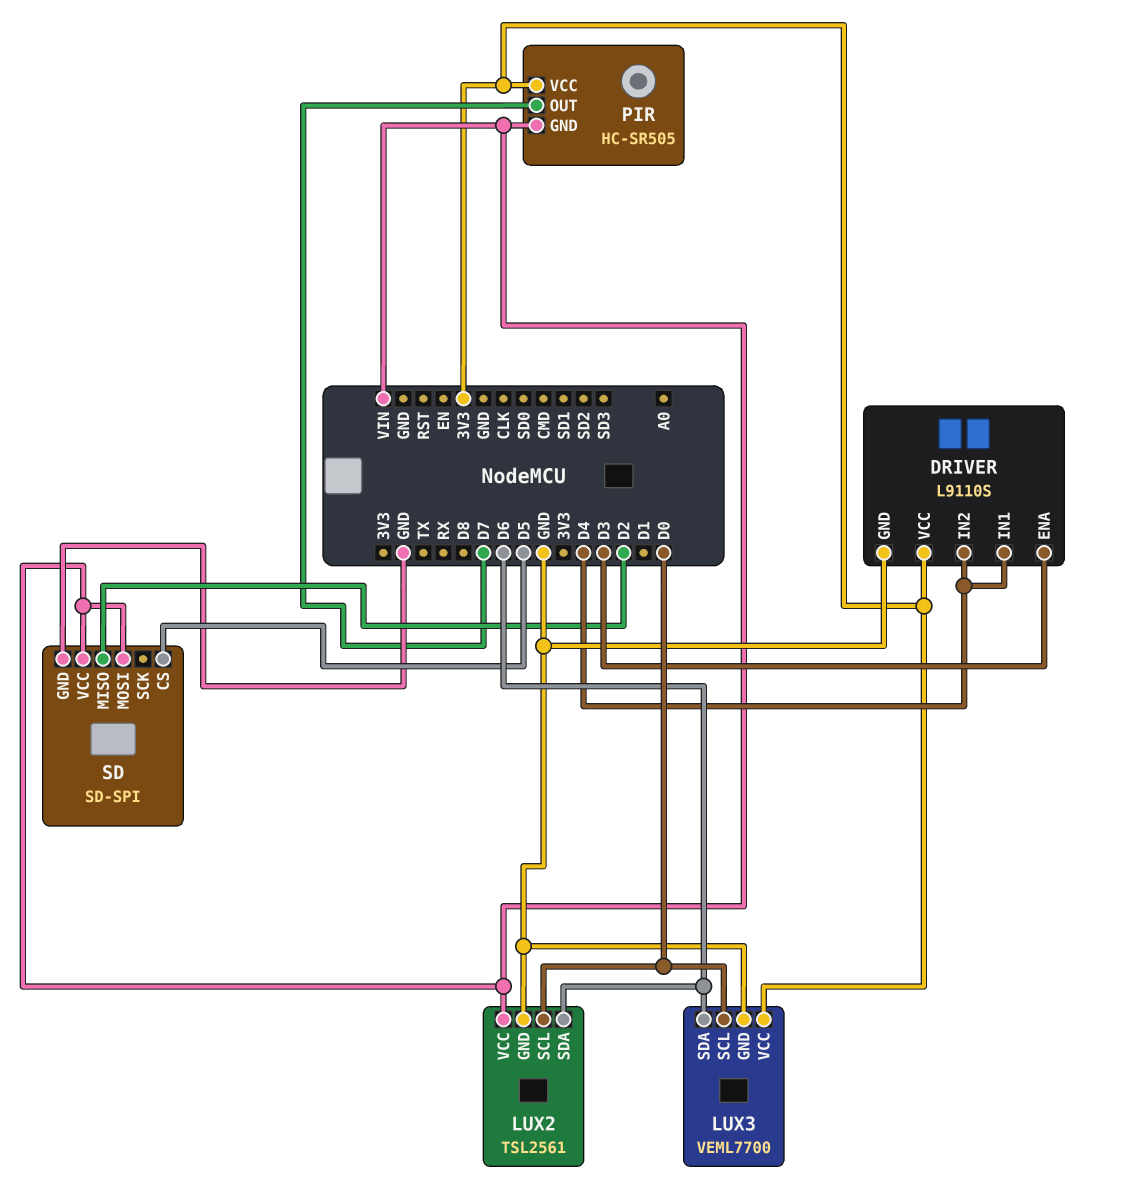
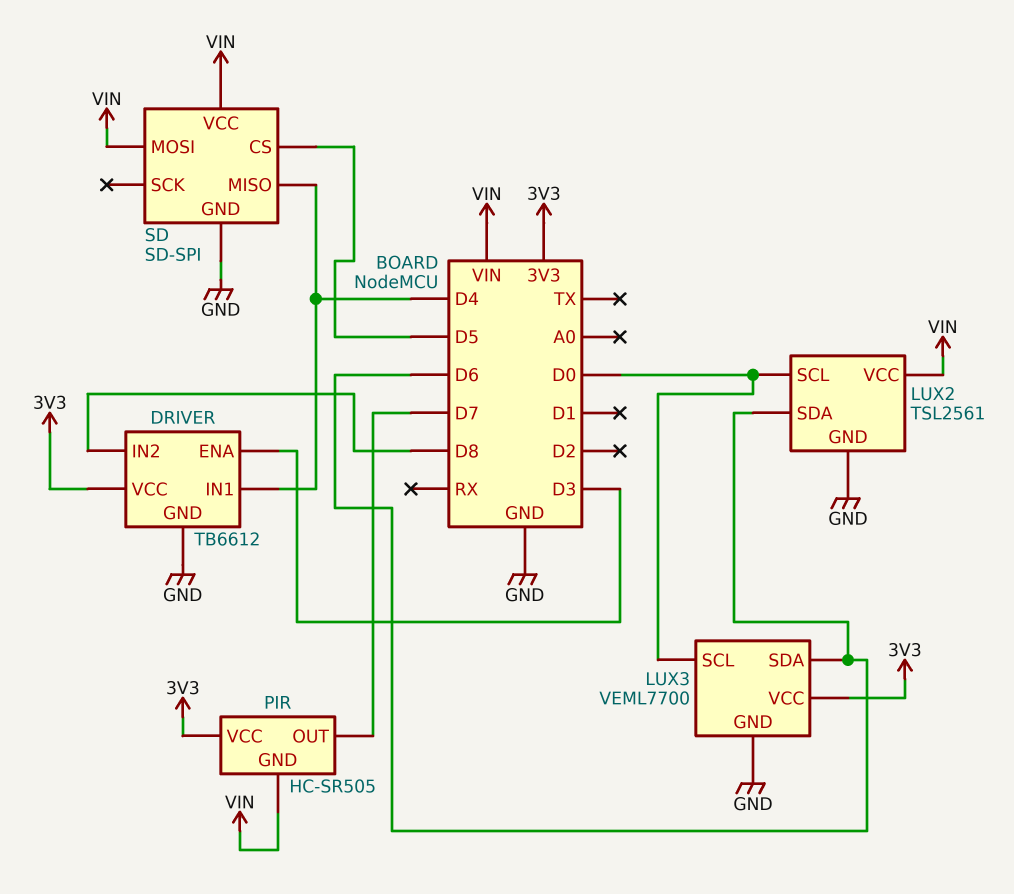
DRIVER: L9110S -> TB6612
DRIVER pin IN2: D4 -> D8
SD pin MISO: D2 -> D4

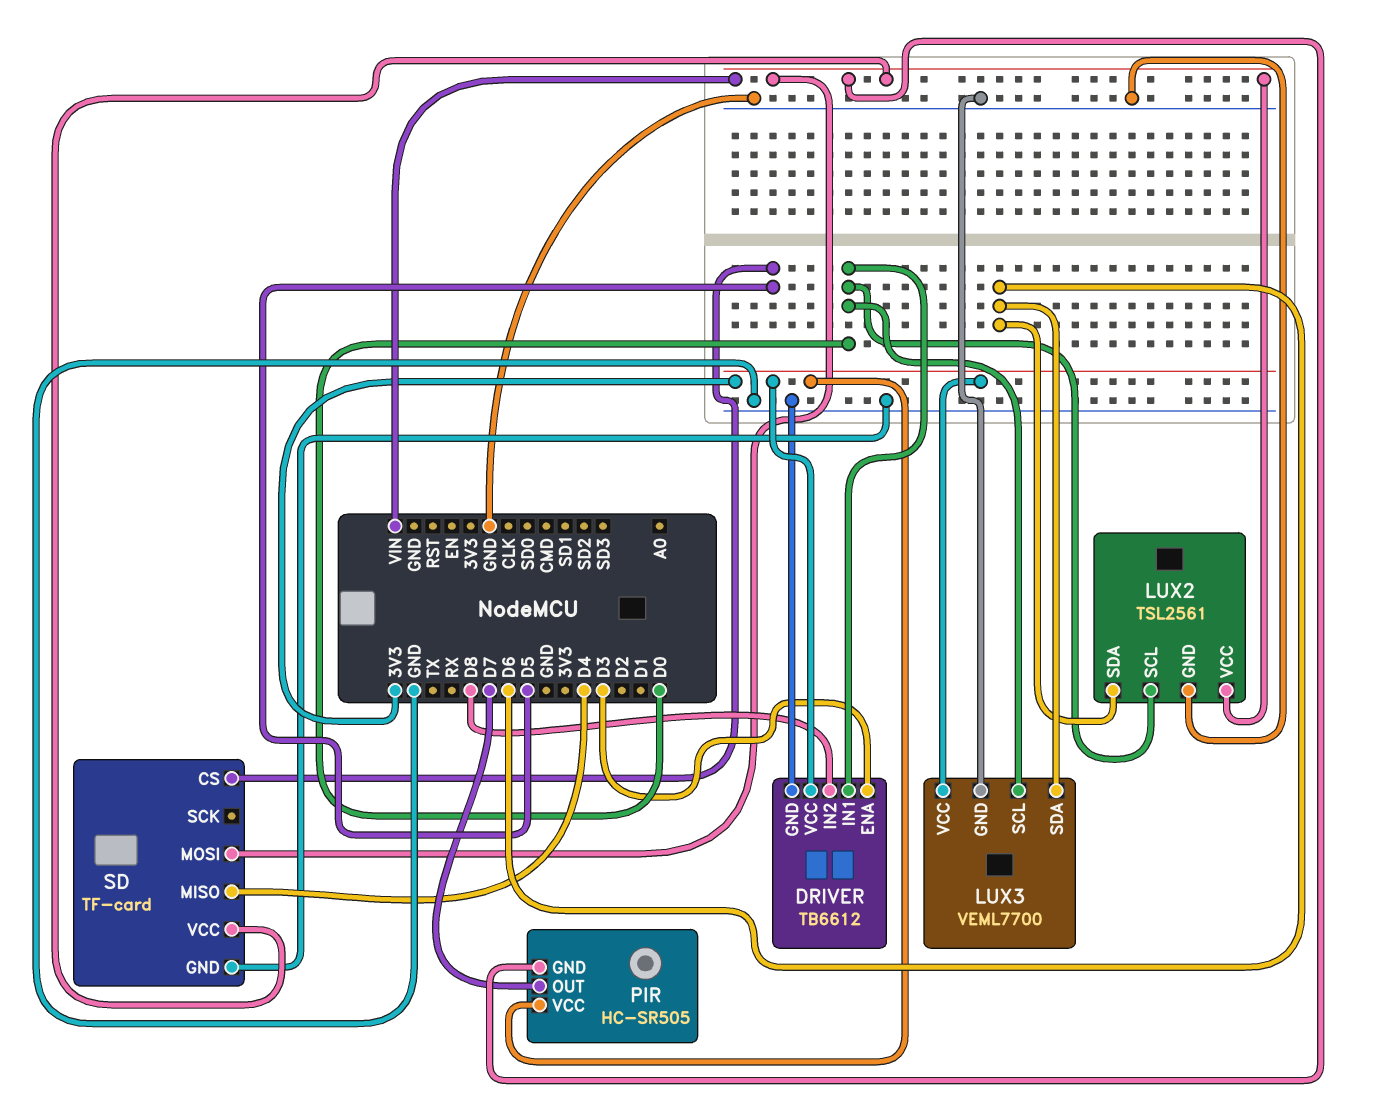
DRIVER pin IN1: D4 -> D0
SD: SD-SPI -> TF-card

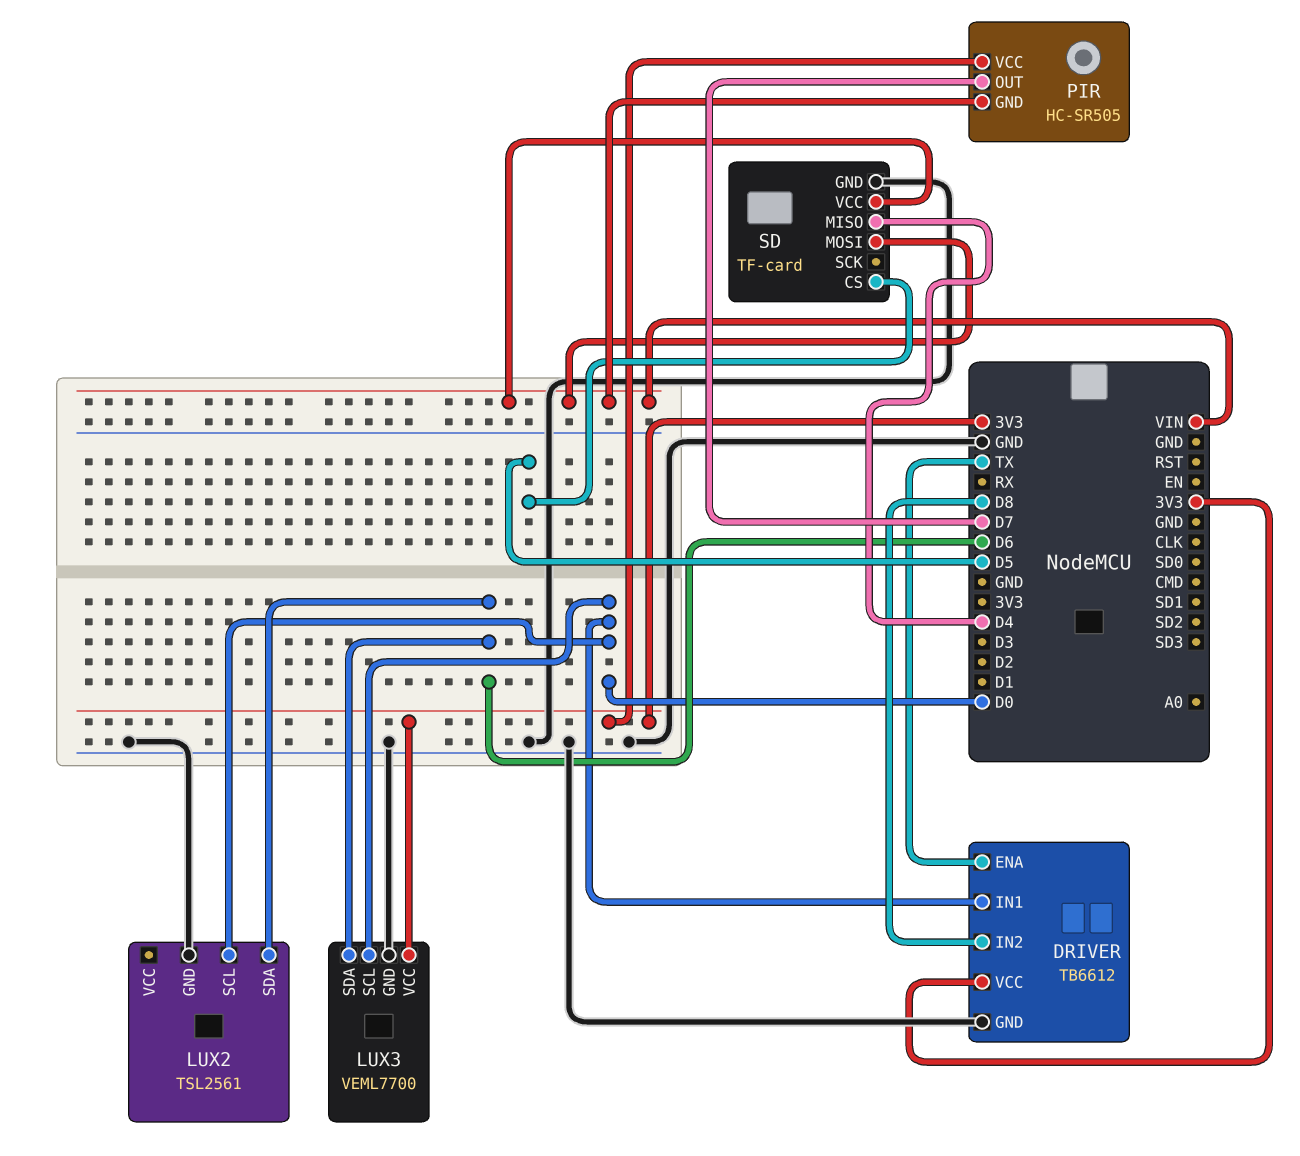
DRIVER pin ENA: D3 -> TX
LUX2 pin VCC: VIN -> none

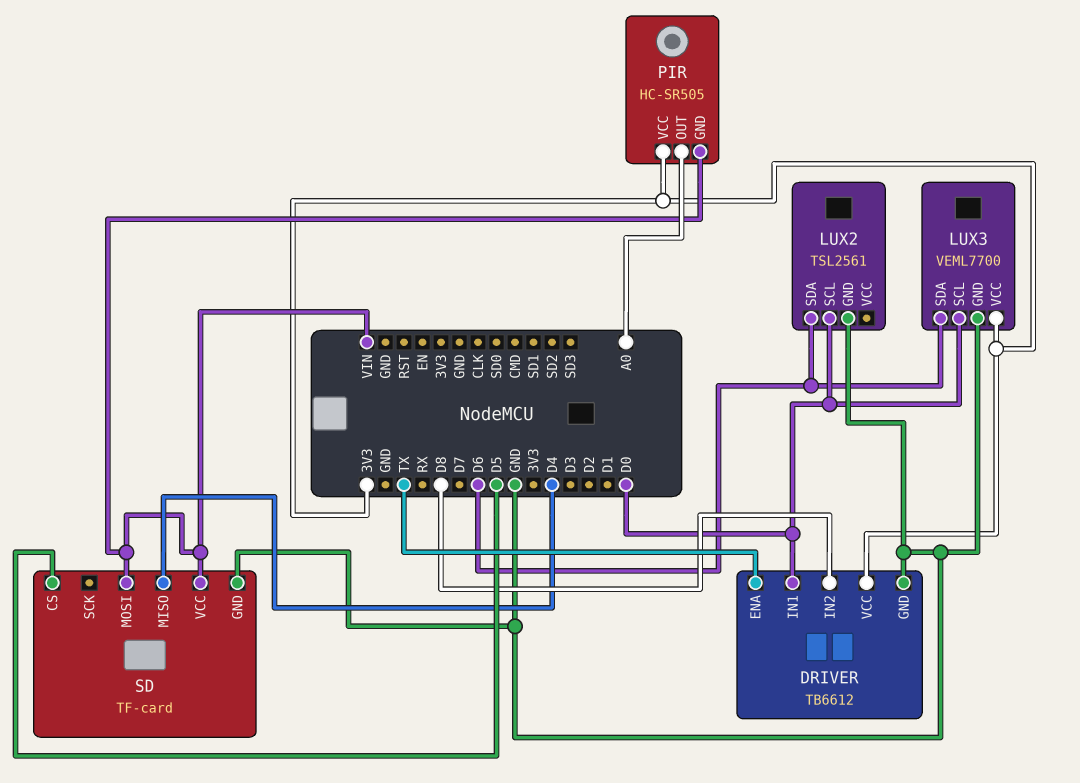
PIR pin OUT: D7 -> A0

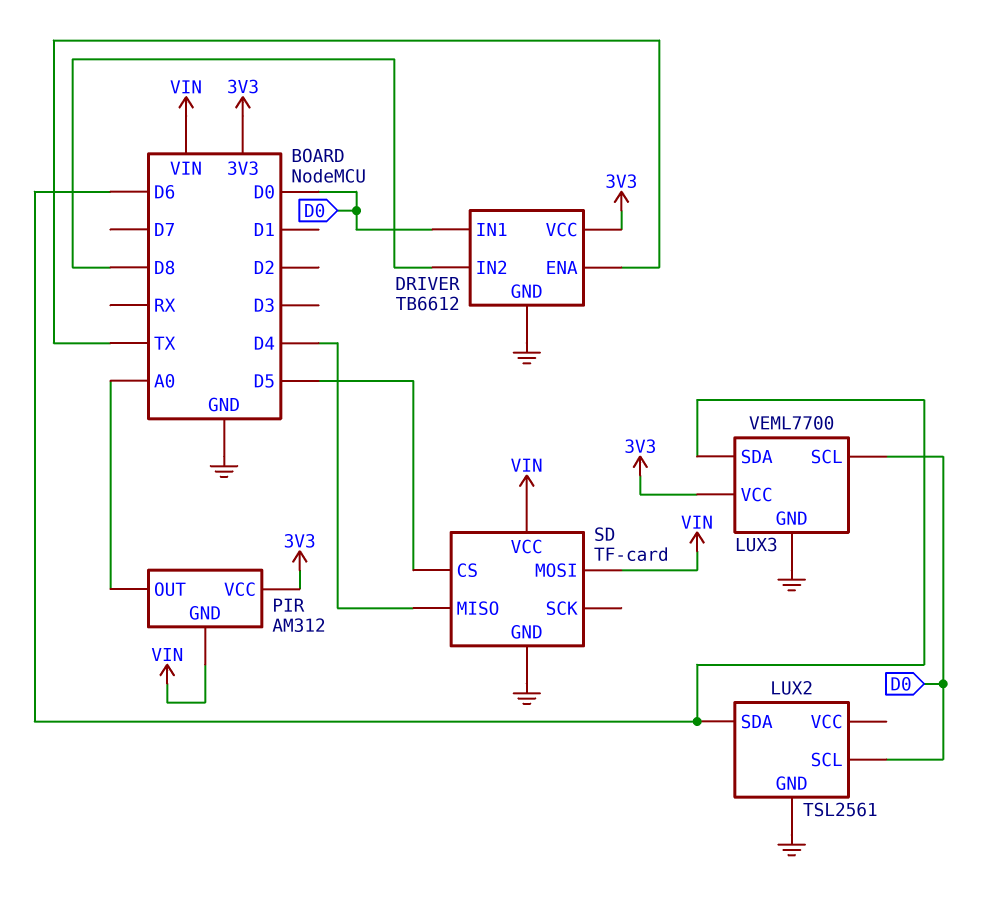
PIR: HC-SR505 -> AM312

